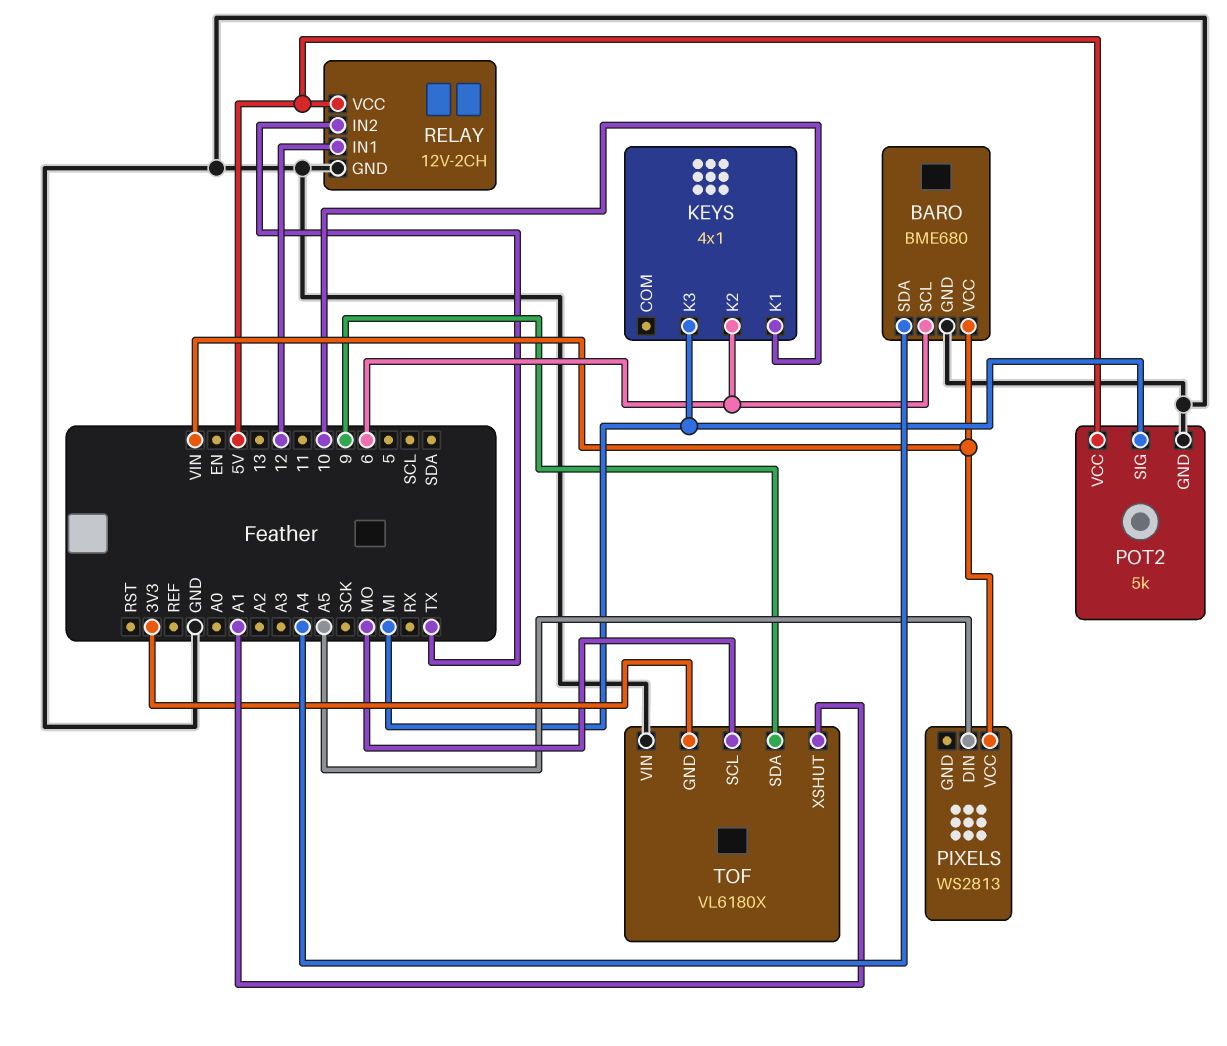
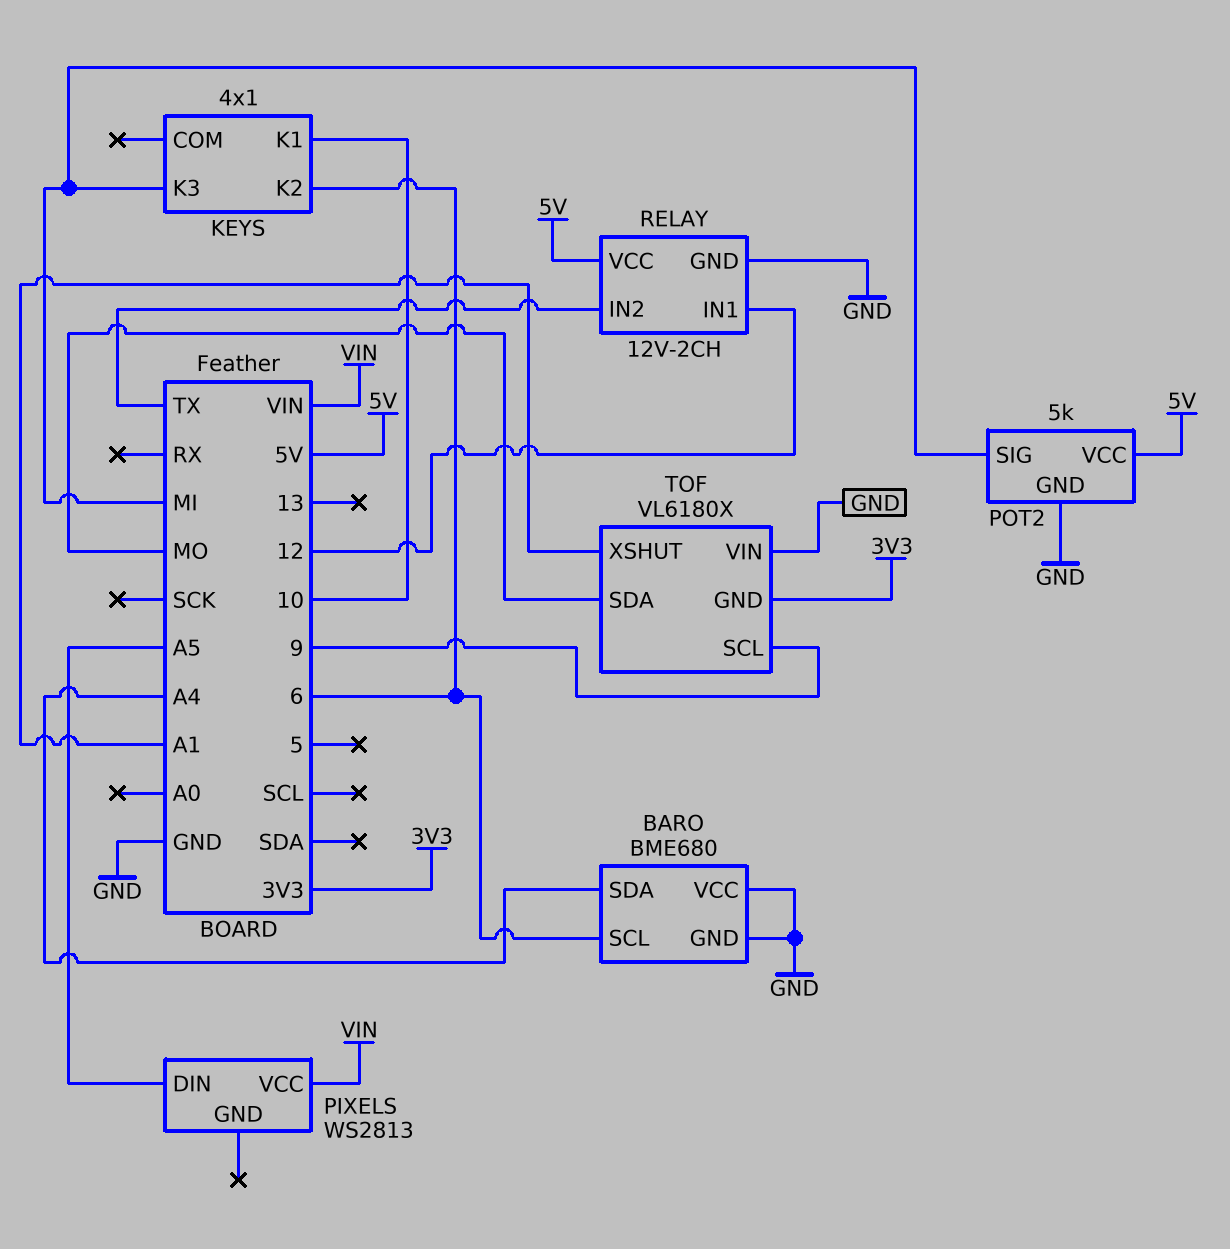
BARO pin VCC: VIN -> GND
TOF pin SCL: MO -> 9
TOF pin SDA: 9 -> MO

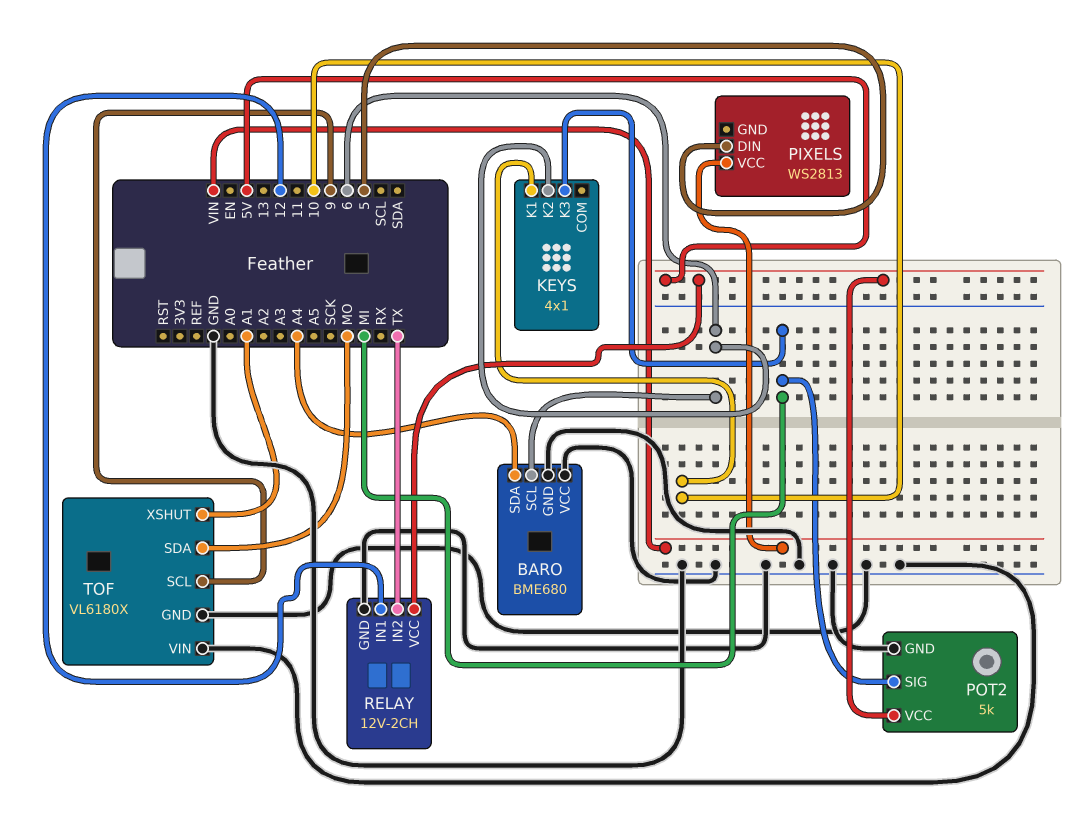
PIXELS pin DIN: A5 -> 5
TOF pin GND: 3V3 -> GND

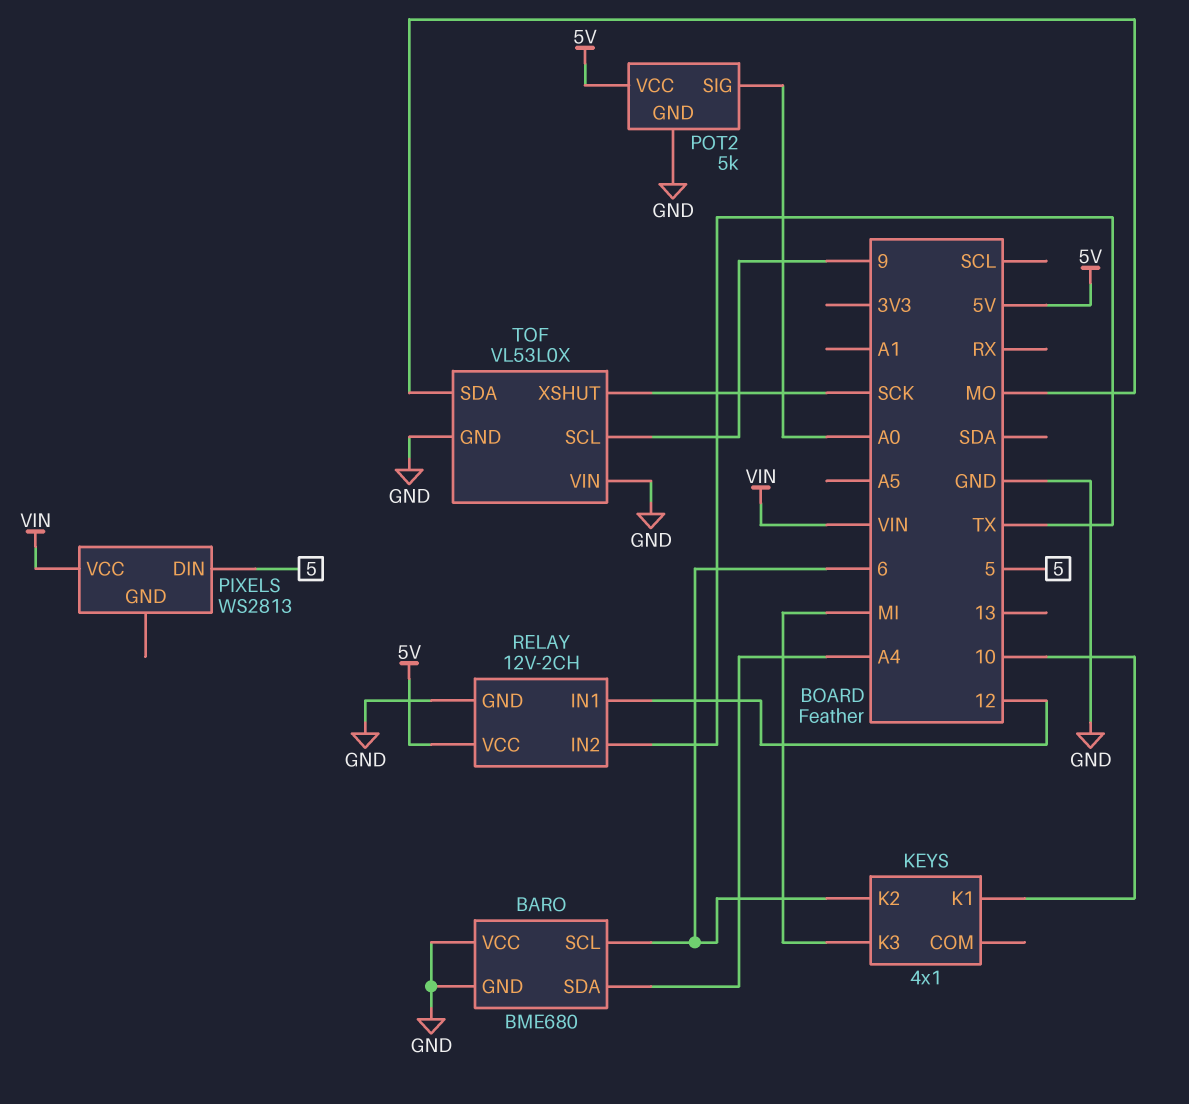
POT2 pin SIG: MI -> A0
TOF: VL6180X -> VL53L0X
TOF pin XSHUT: A1 -> SCK

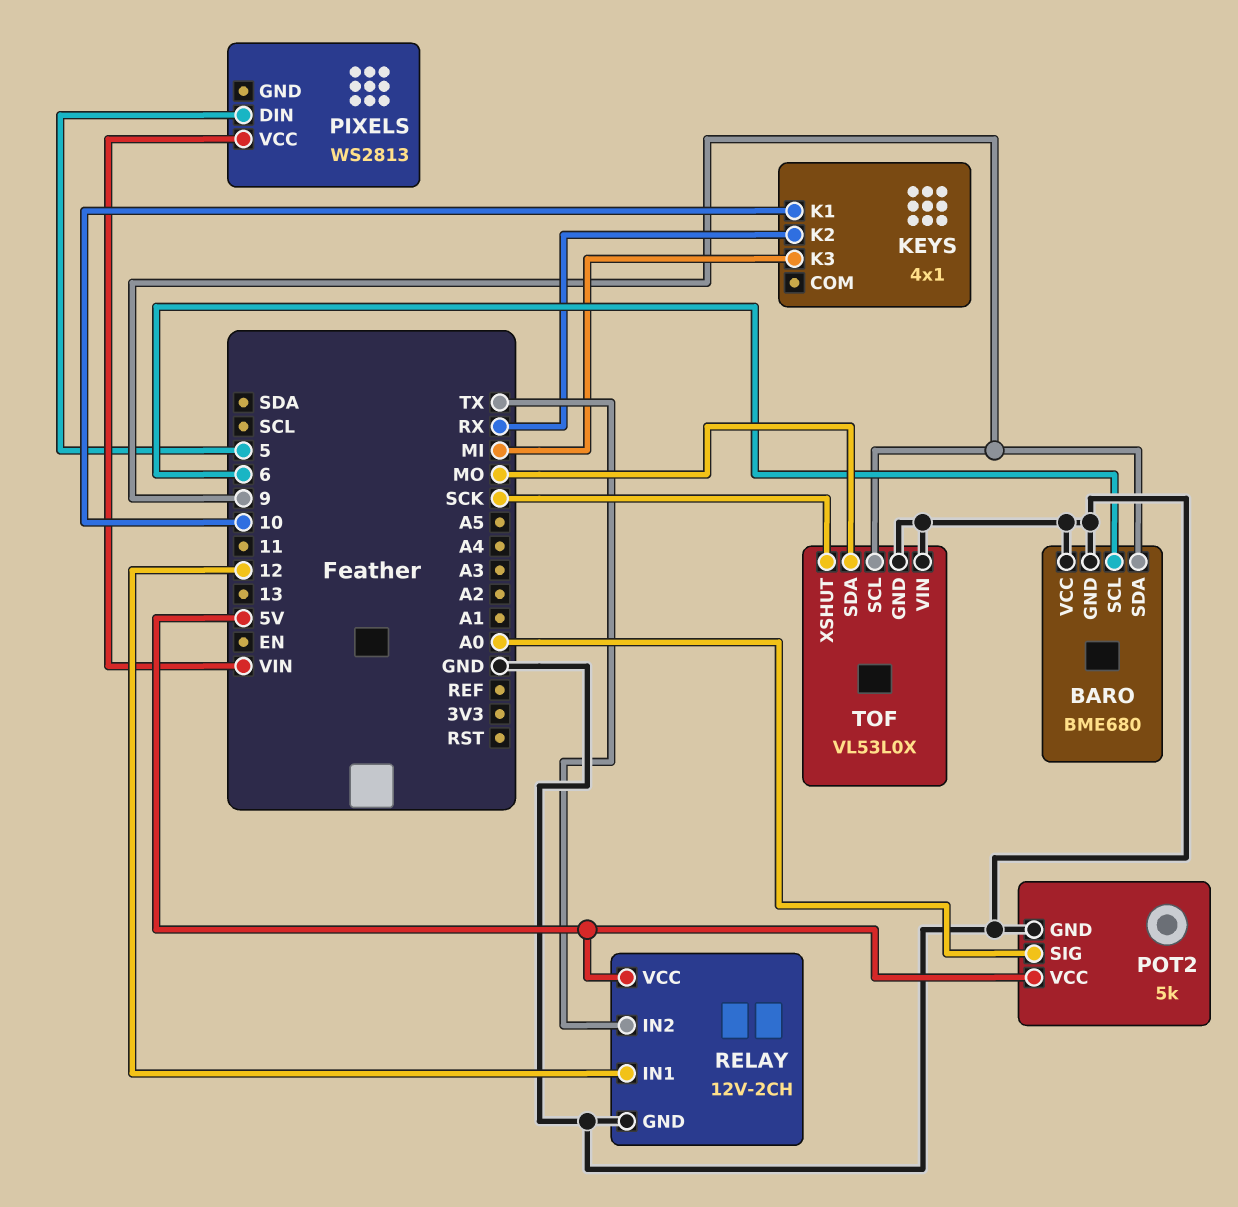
BARO pin SDA: A4 -> 9
KEYS pin K2: 6 -> RX

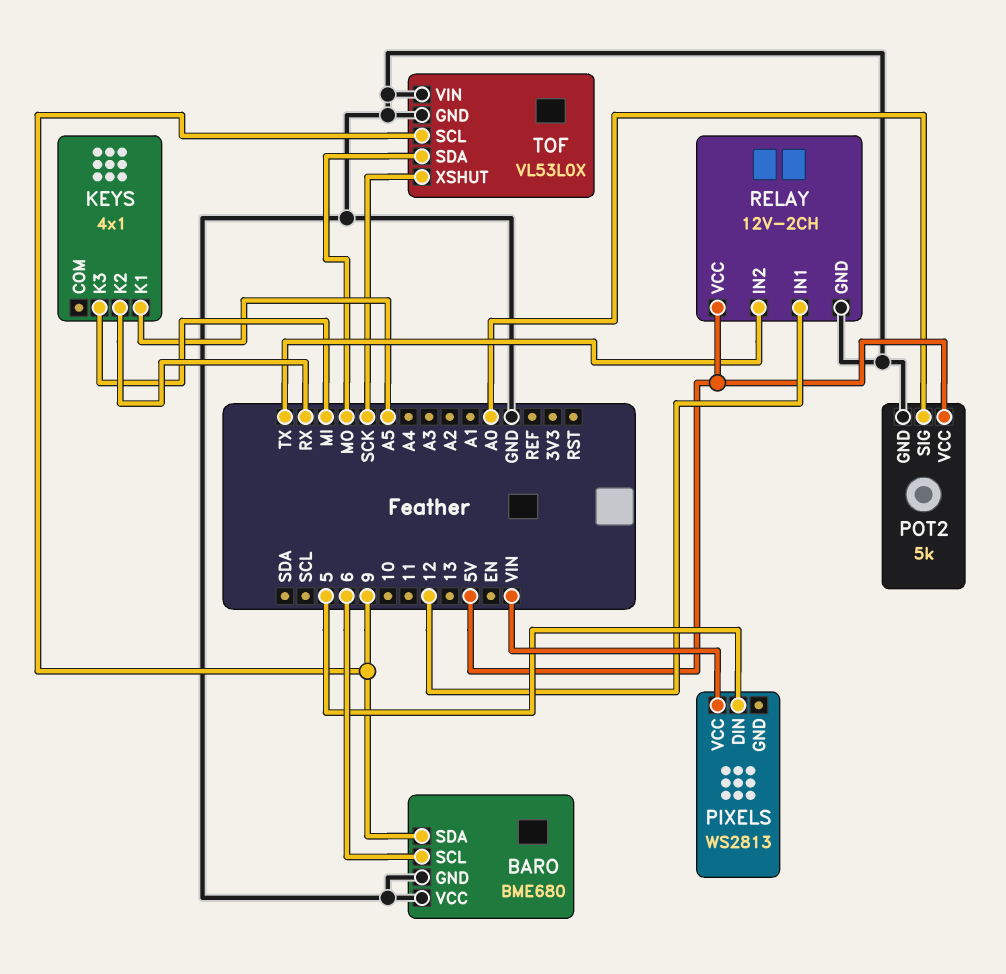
KEYS pin K1: 10 -> A5

